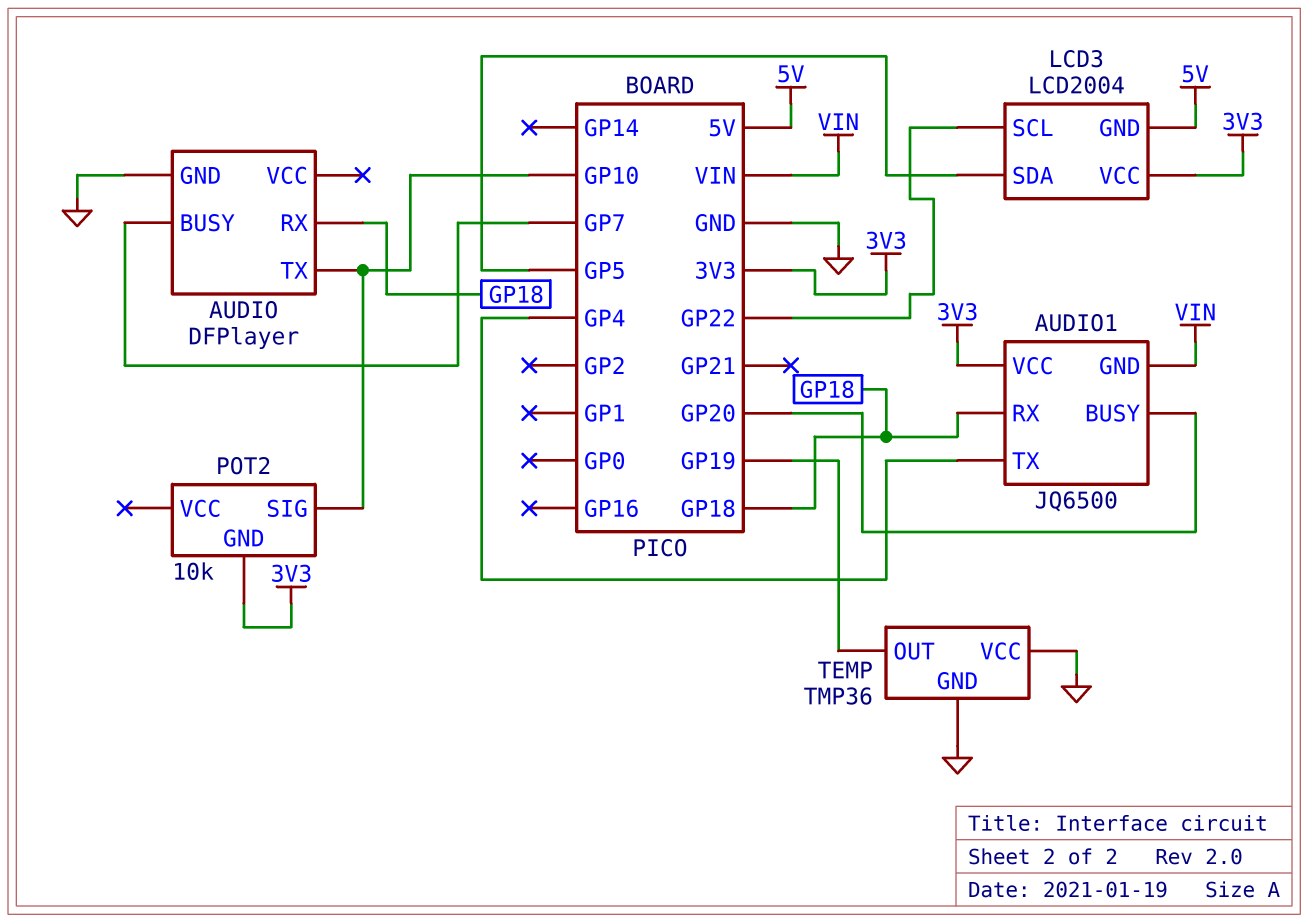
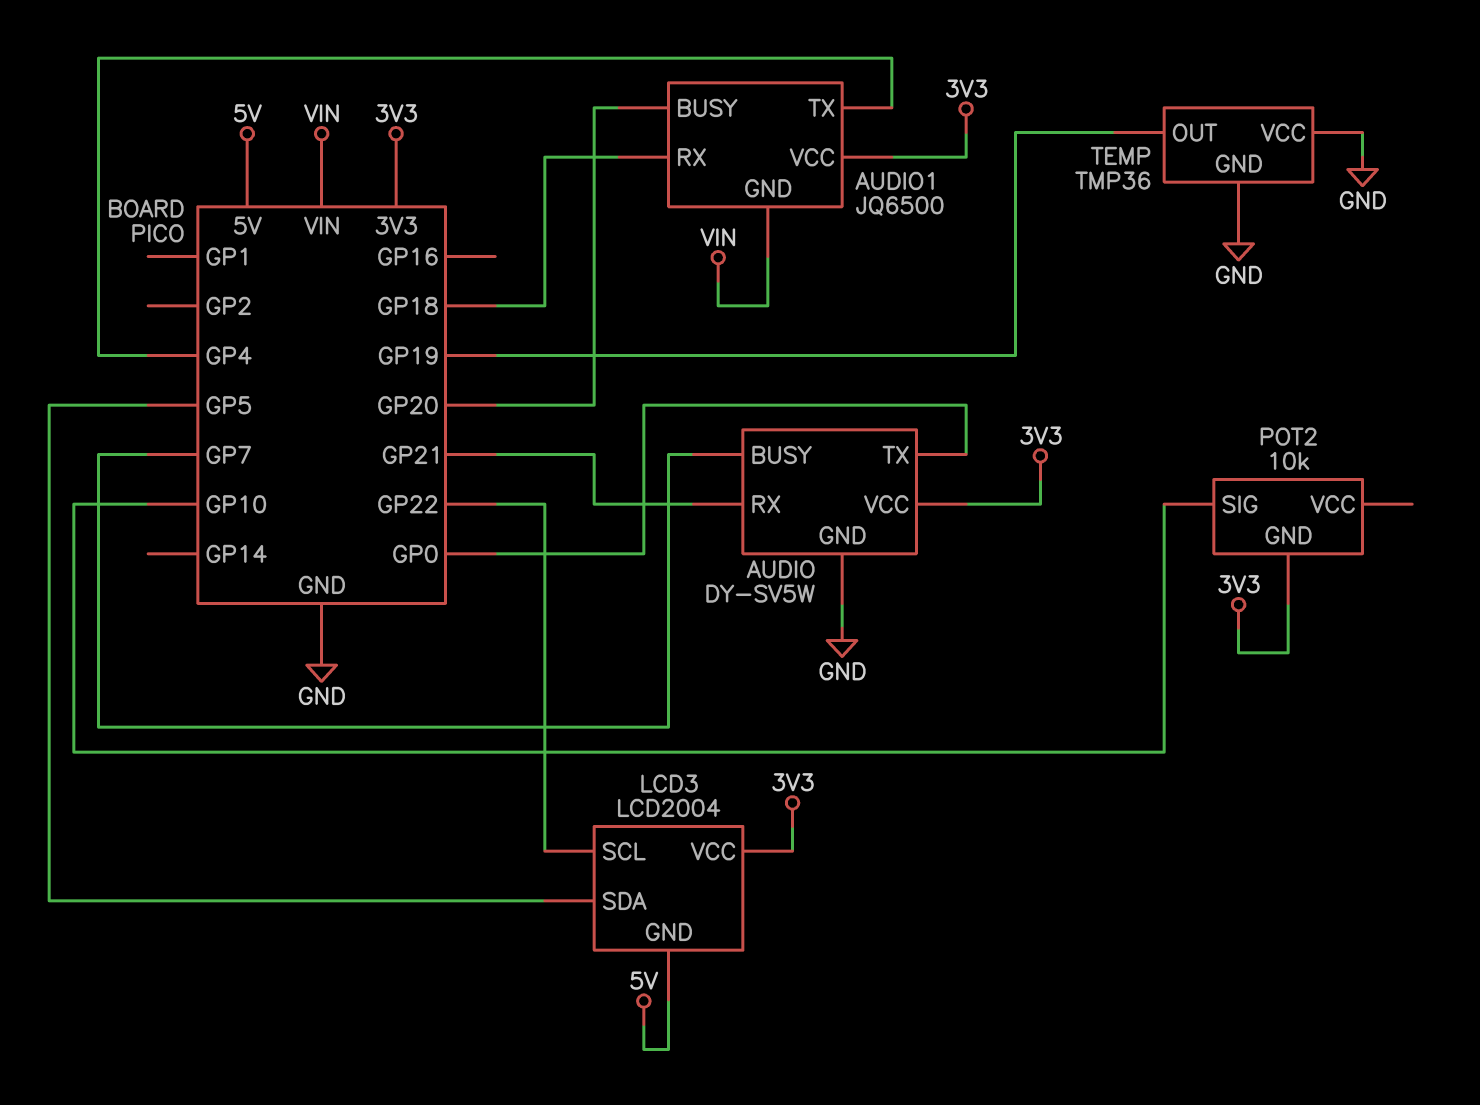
AUDIO: DFPlayer -> DY-SV5W
AUDIO pin RX: GP18 -> GP21
AUDIO pin TX: GP10 -> GP0
AUDIO pin VCC: none -> 3V3

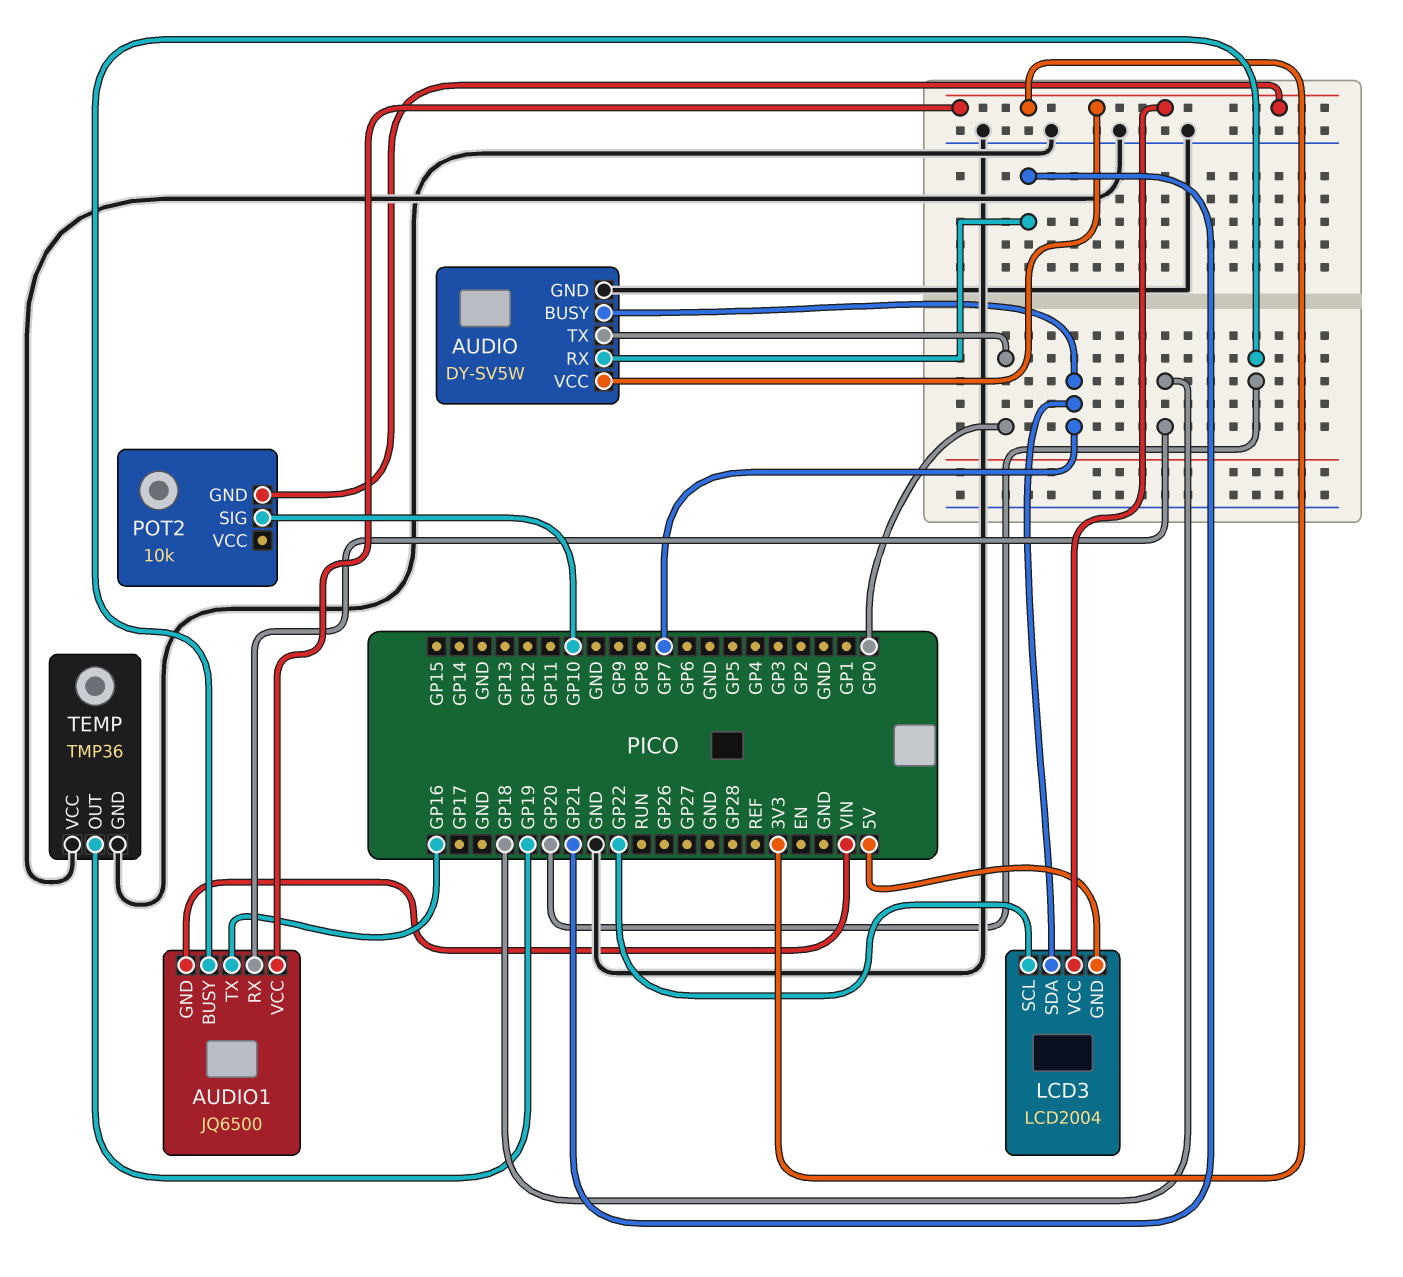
AUDIO1 pin TX: GP4 -> GP16
LCD3 pin SDA: GP5 -> GP7

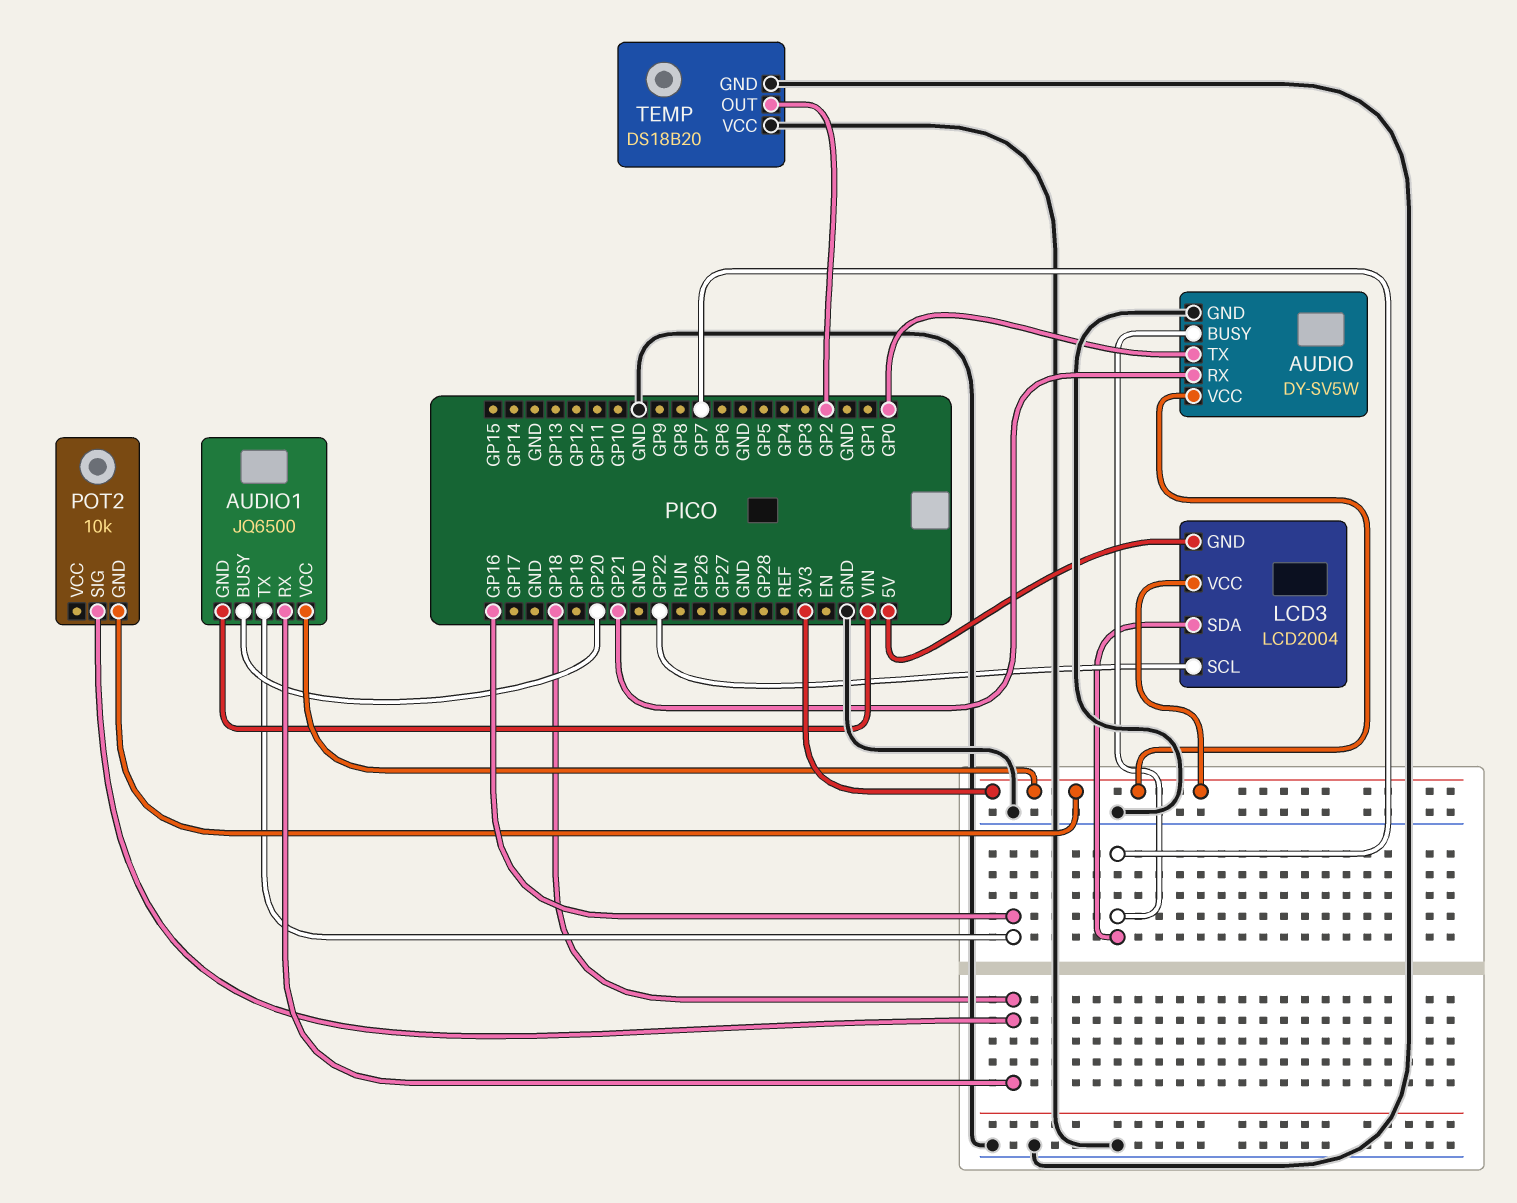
POT2 pin SIG: GP10 -> GP18
TEMP: TMP36 -> DS18B20
TEMP pin OUT: GP19 -> GP2

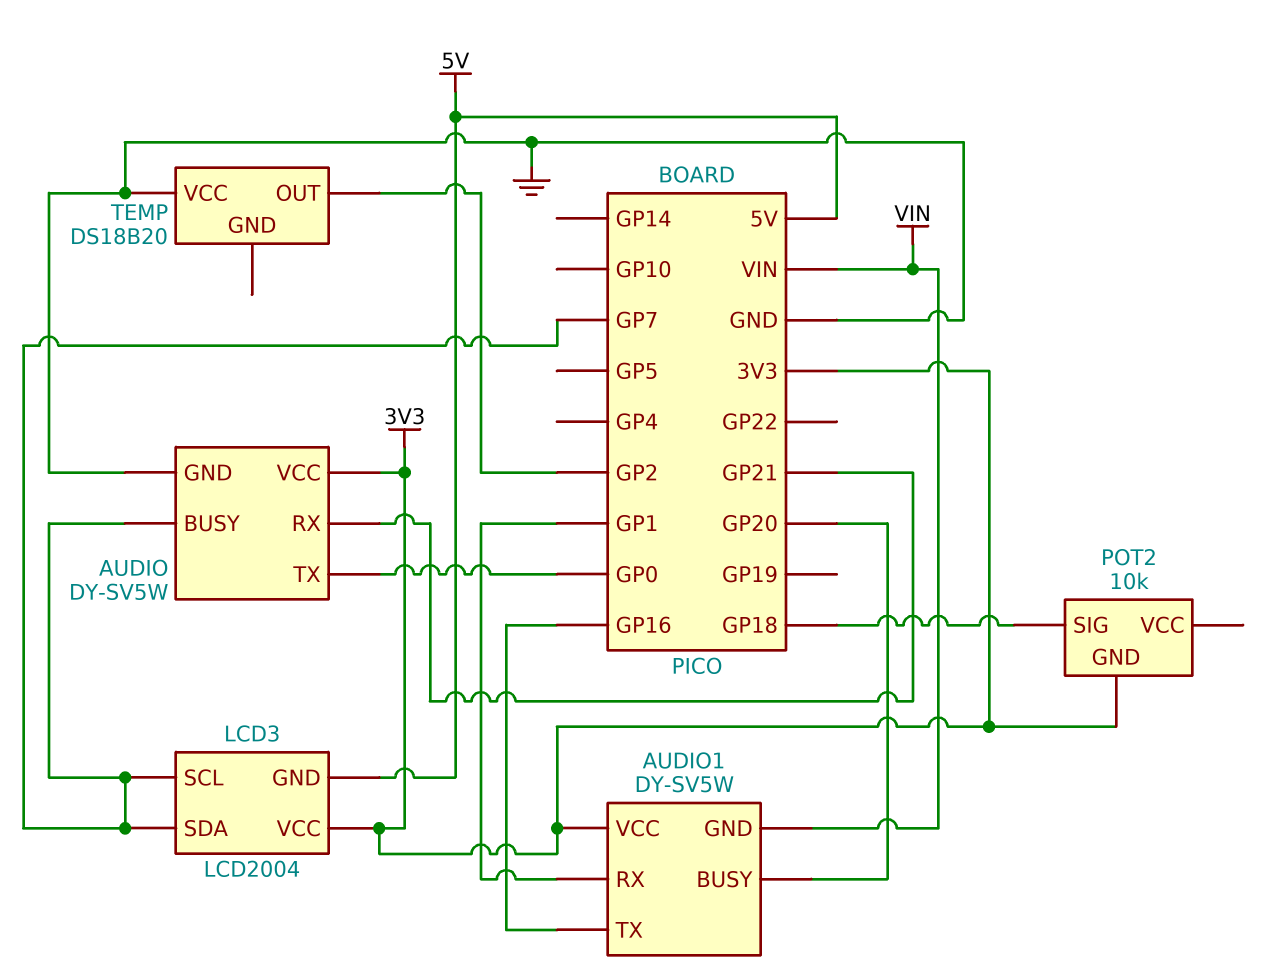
AUDIO1: JQ6500 -> DY-SV5W
AUDIO1 pin RX: GP18 -> GP1
LCD3 pin SCL: GP22 -> GP7
TEMP pin GND: GND -> none

